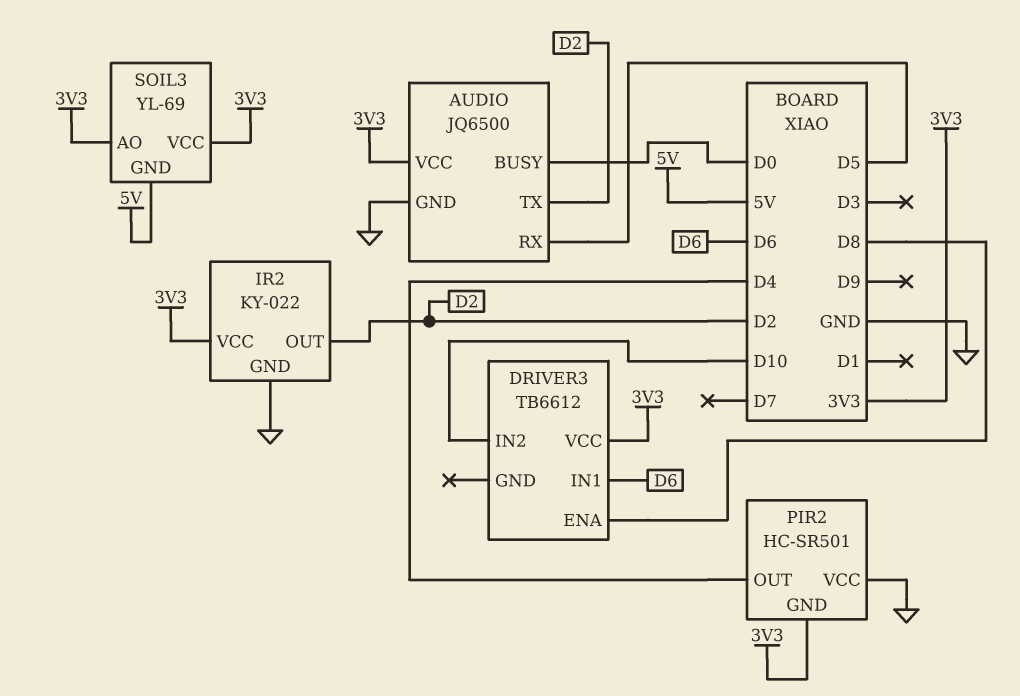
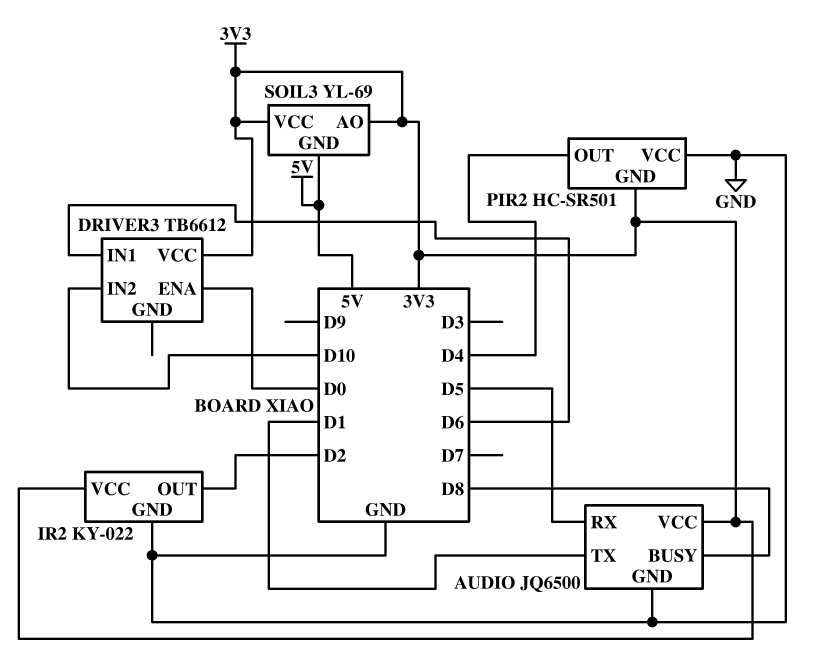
AUDIO pin BUSY: D0 -> D8
AUDIO pin TX: D2 -> D1
DRIVER3 pin ENA: D8 -> D0

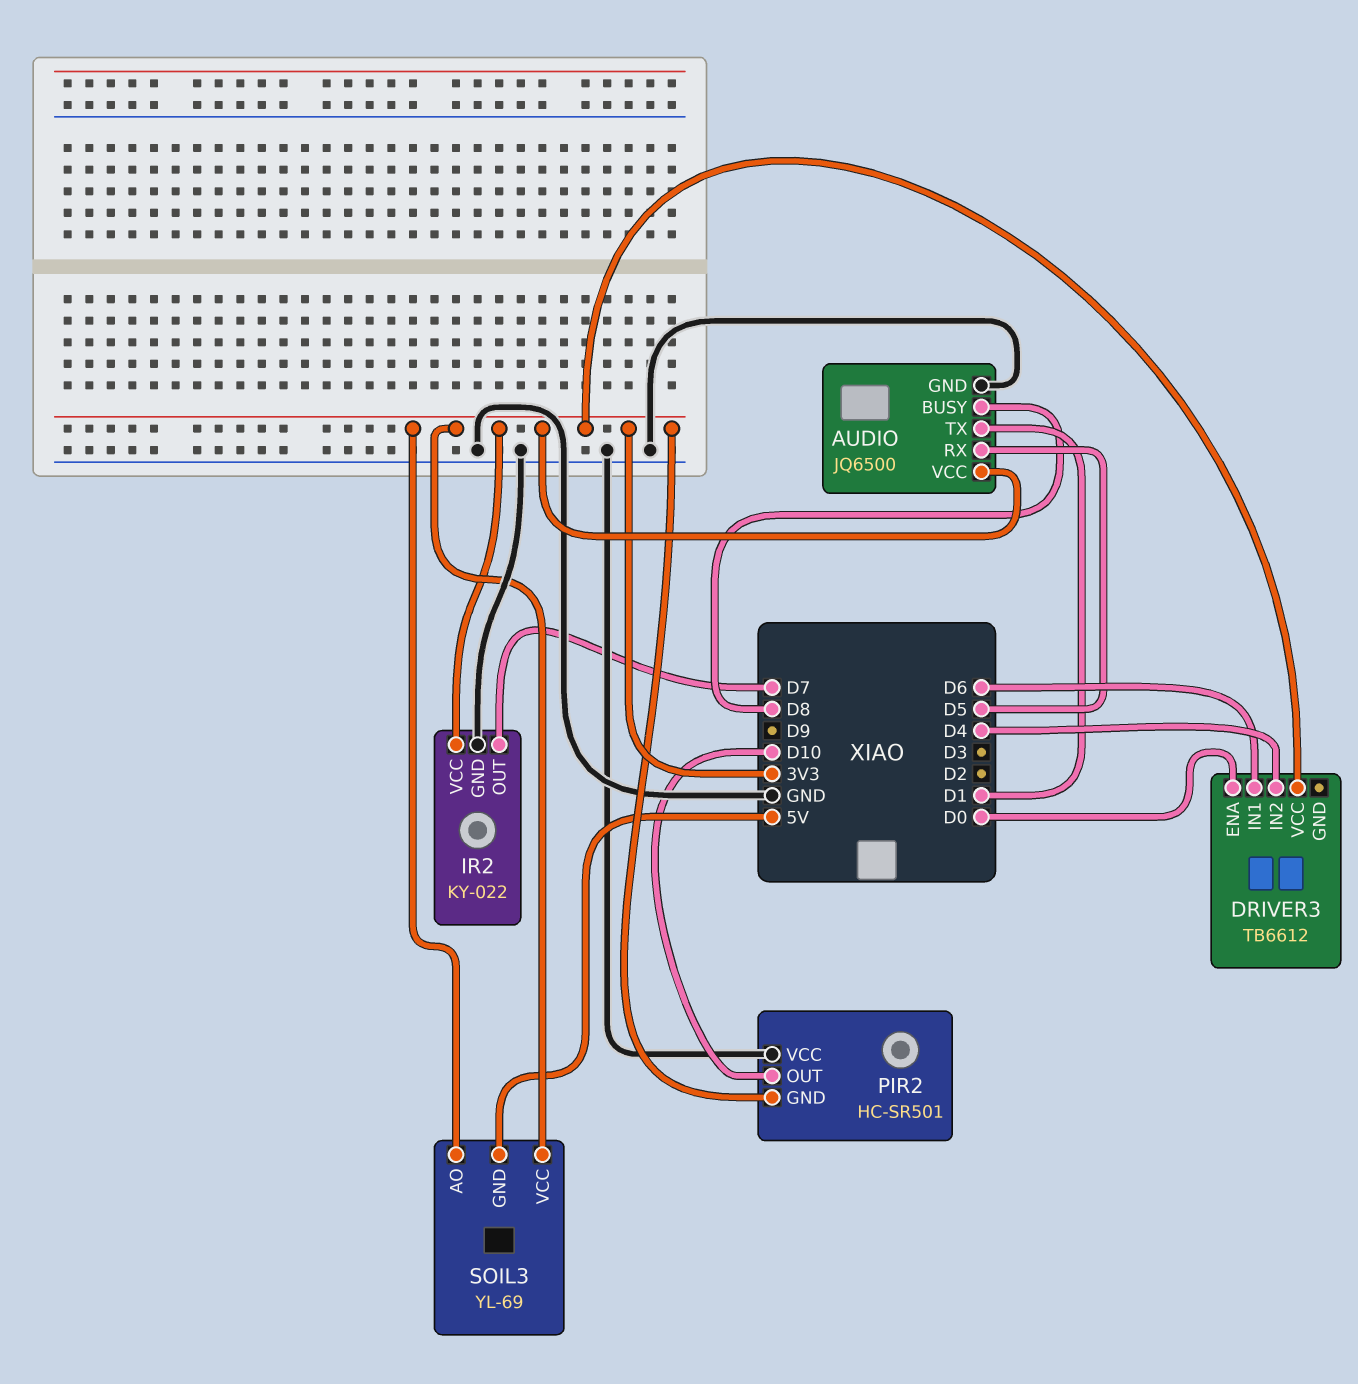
DRIVER3 pin IN2: D10 -> D4
IR2 pin OUT: D2 -> D7
PIR2 pin OUT: D4 -> D10

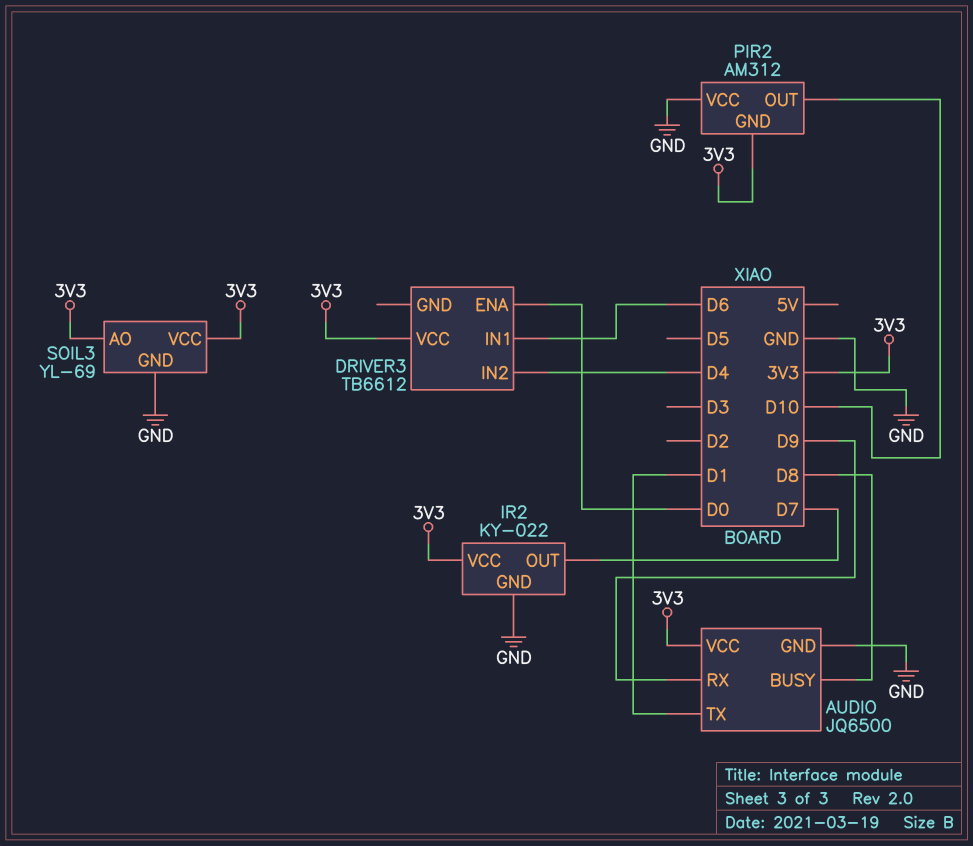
AUDIO pin RX: D5 -> D9
PIR2: HC-SR501 -> AM312
SOIL3 pin GND: 5V -> GND

